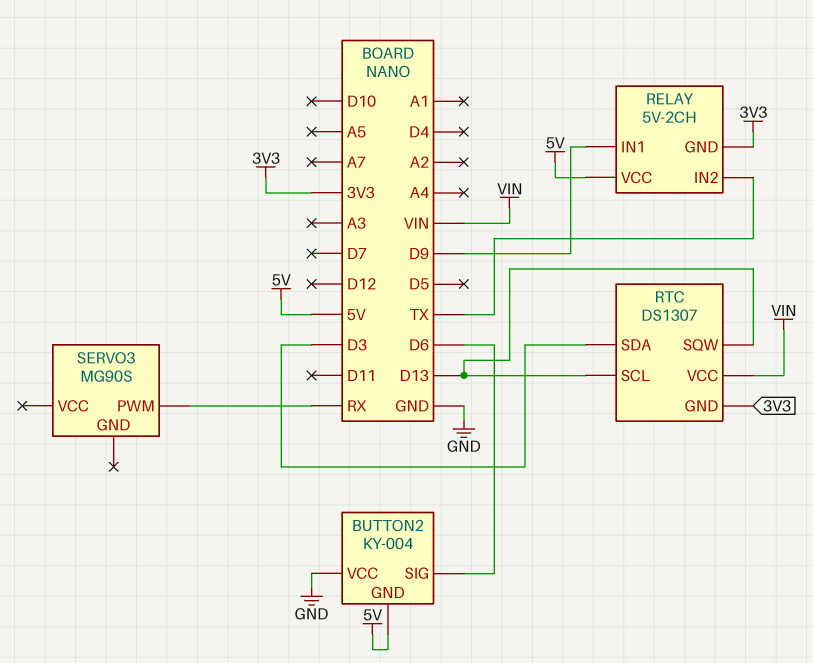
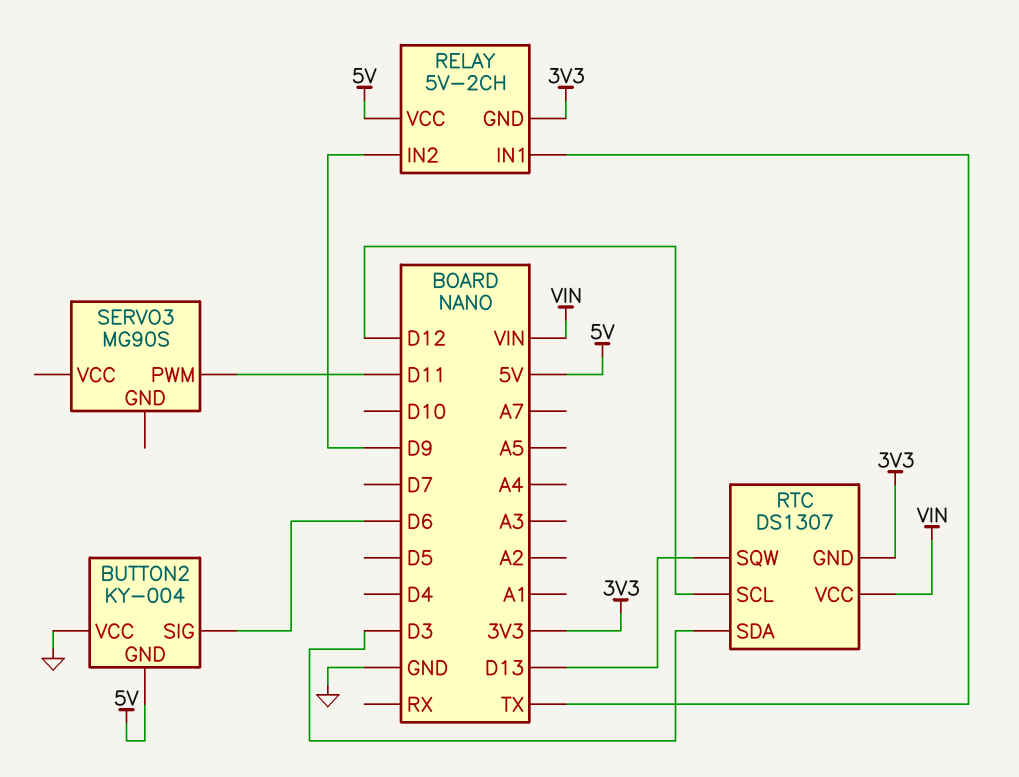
RELAY pin IN1: D9 -> TX
RELAY pin IN2: TX -> D9
RTC pin SCL: D13 -> D12
SERVO3 pin PWM: RX -> D11

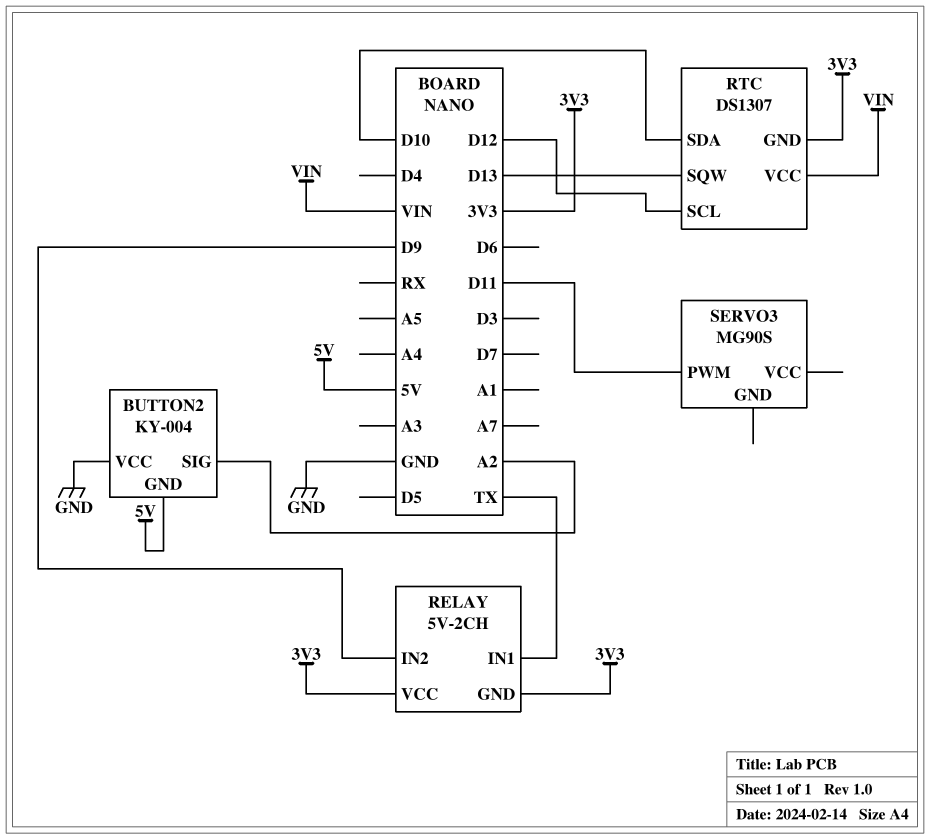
BUTTON2 pin SIG: D6 -> A2
RELAY pin VCC: 5V -> 3V3
RTC pin SDA: D3 -> D10

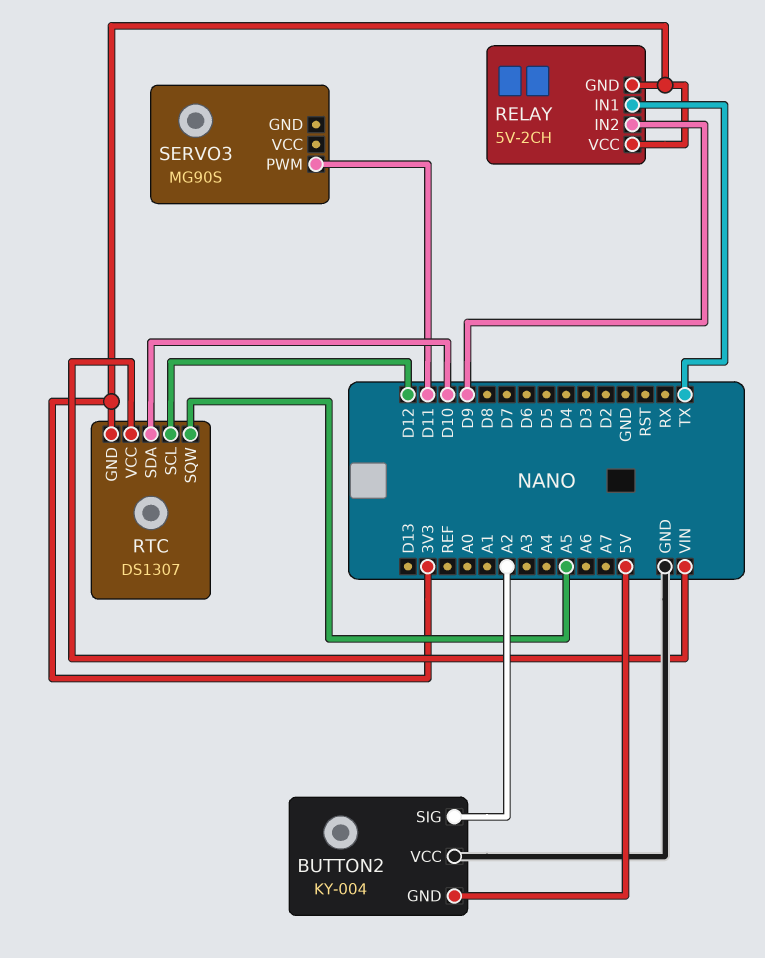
RTC pin SQW: D13 -> A5

